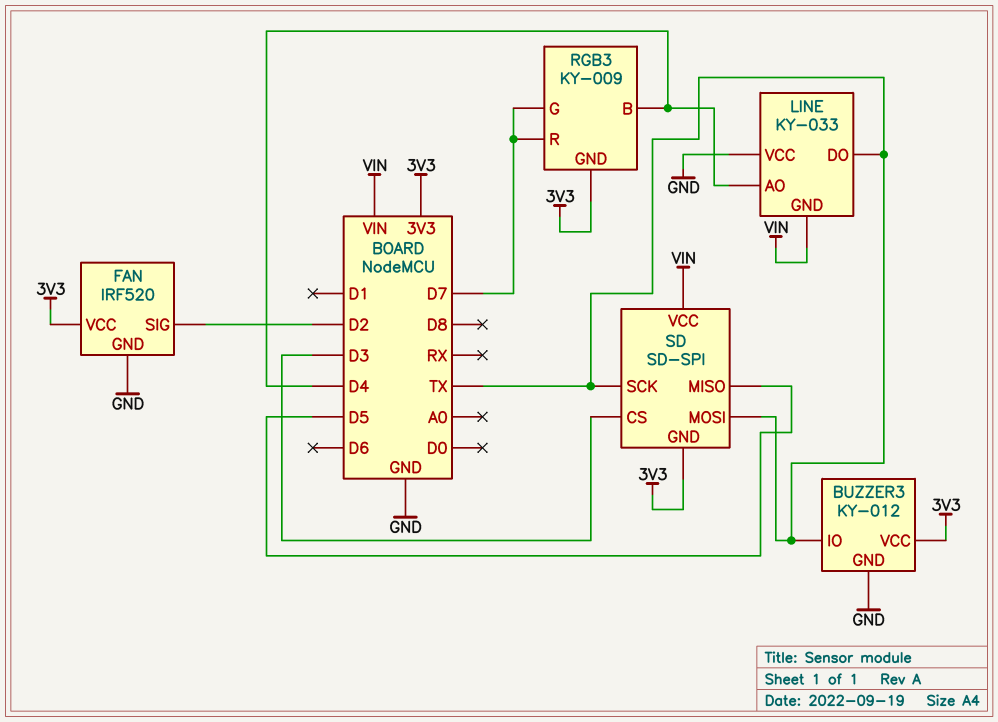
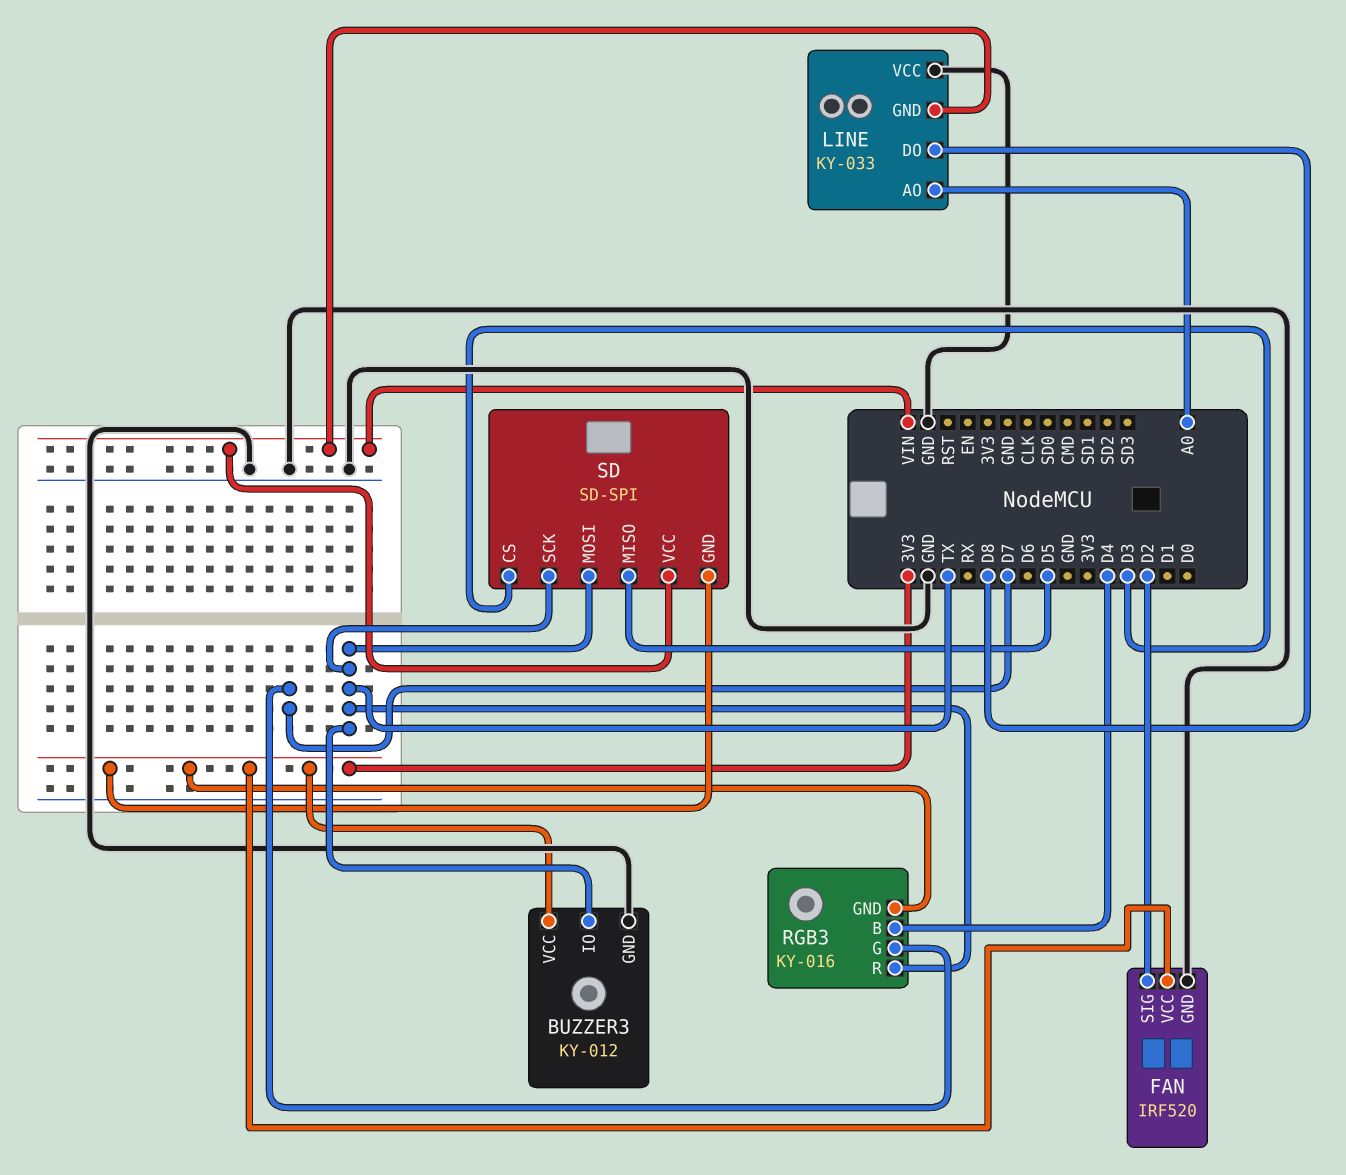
LINE pin AO: D4 -> A0
LINE pin DO: TX -> D8
RGB3: KY-009 -> KY-016
RGB3 pin R: D7 -> TX

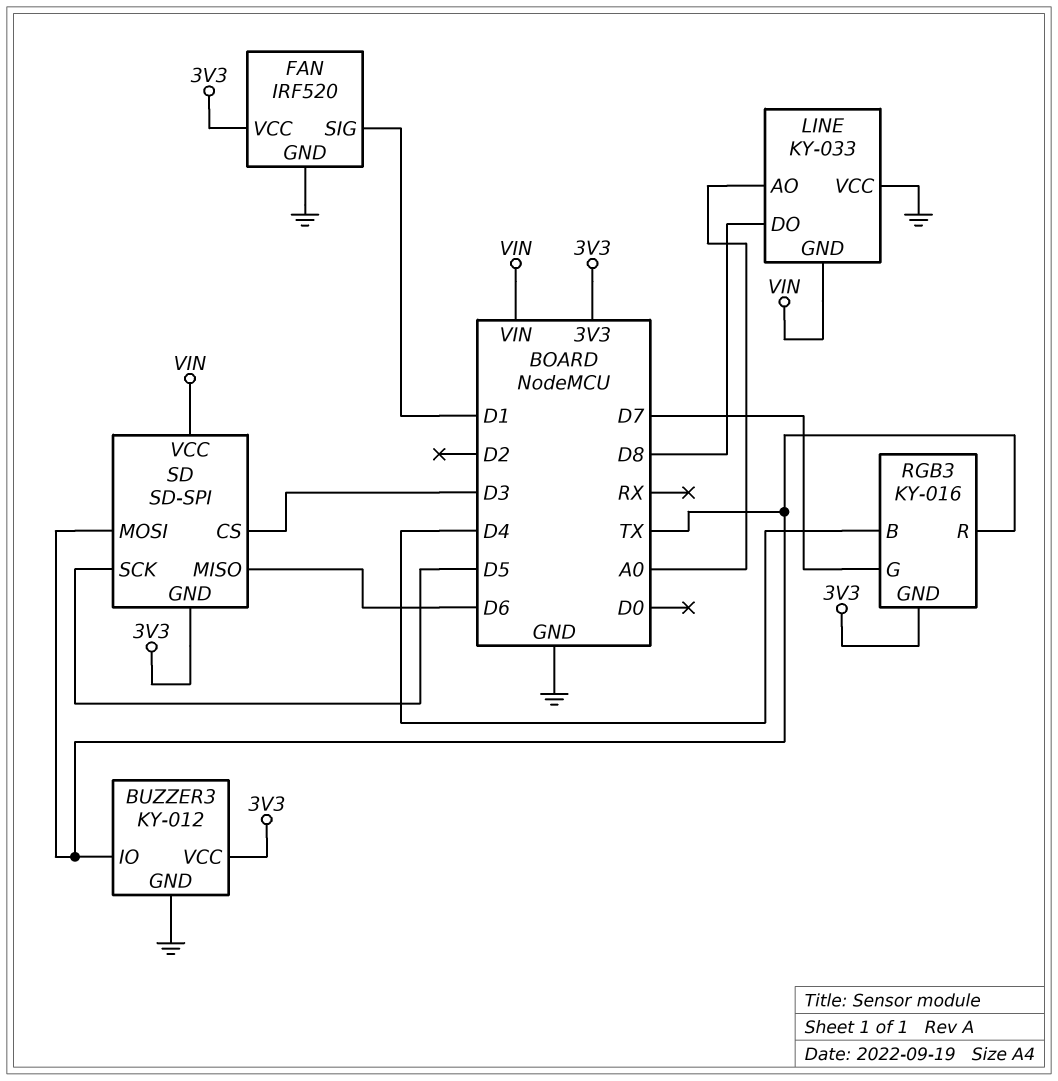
FAN pin SIG: D2 -> D1
SD pin MISO: D5 -> D6
SD pin SCK: TX -> D5

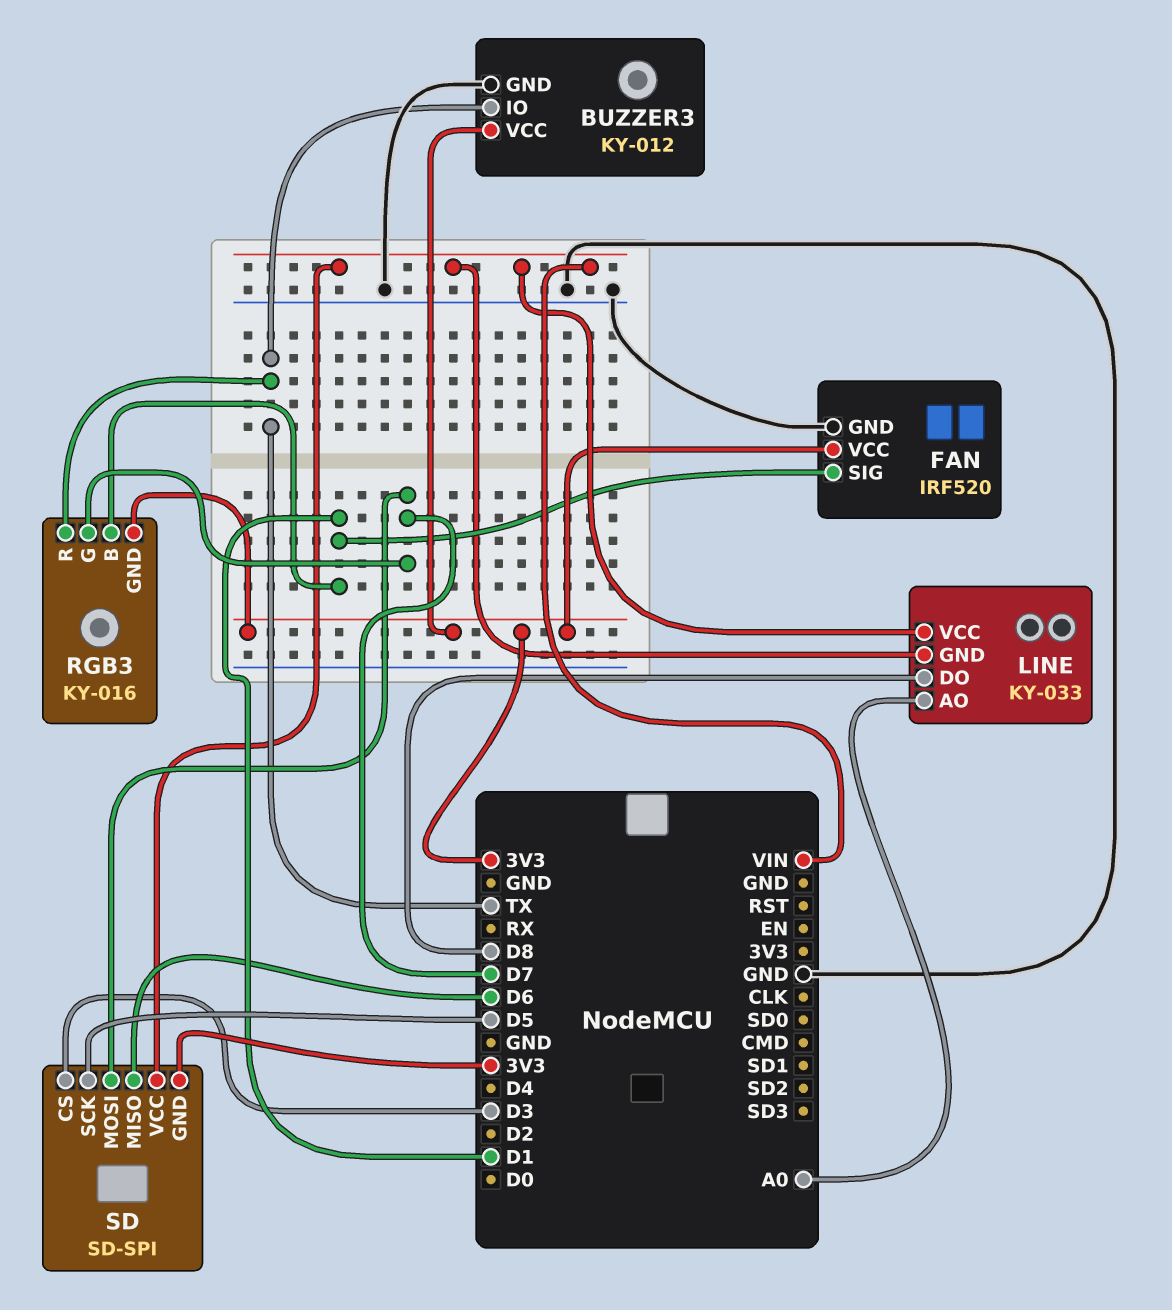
LINE pin VCC: GND -> VIN
RGB3 pin B: D4 -> D1
SD pin MOSI: TX -> D7

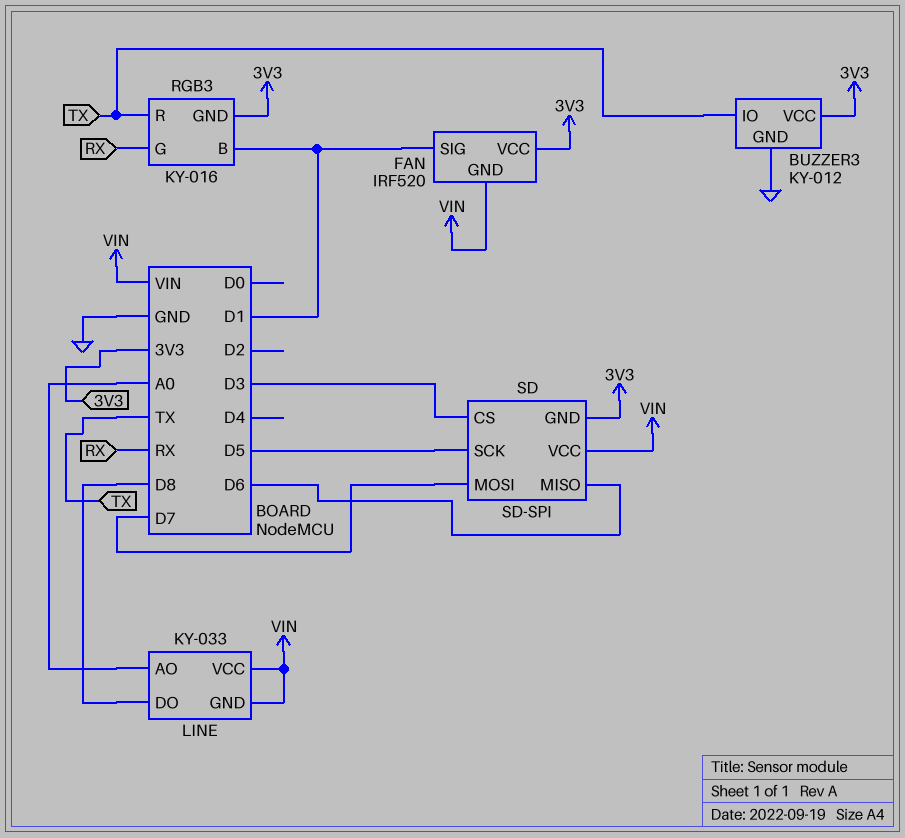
FAN pin GND: GND -> VIN
RGB3 pin G: D7 -> RX

